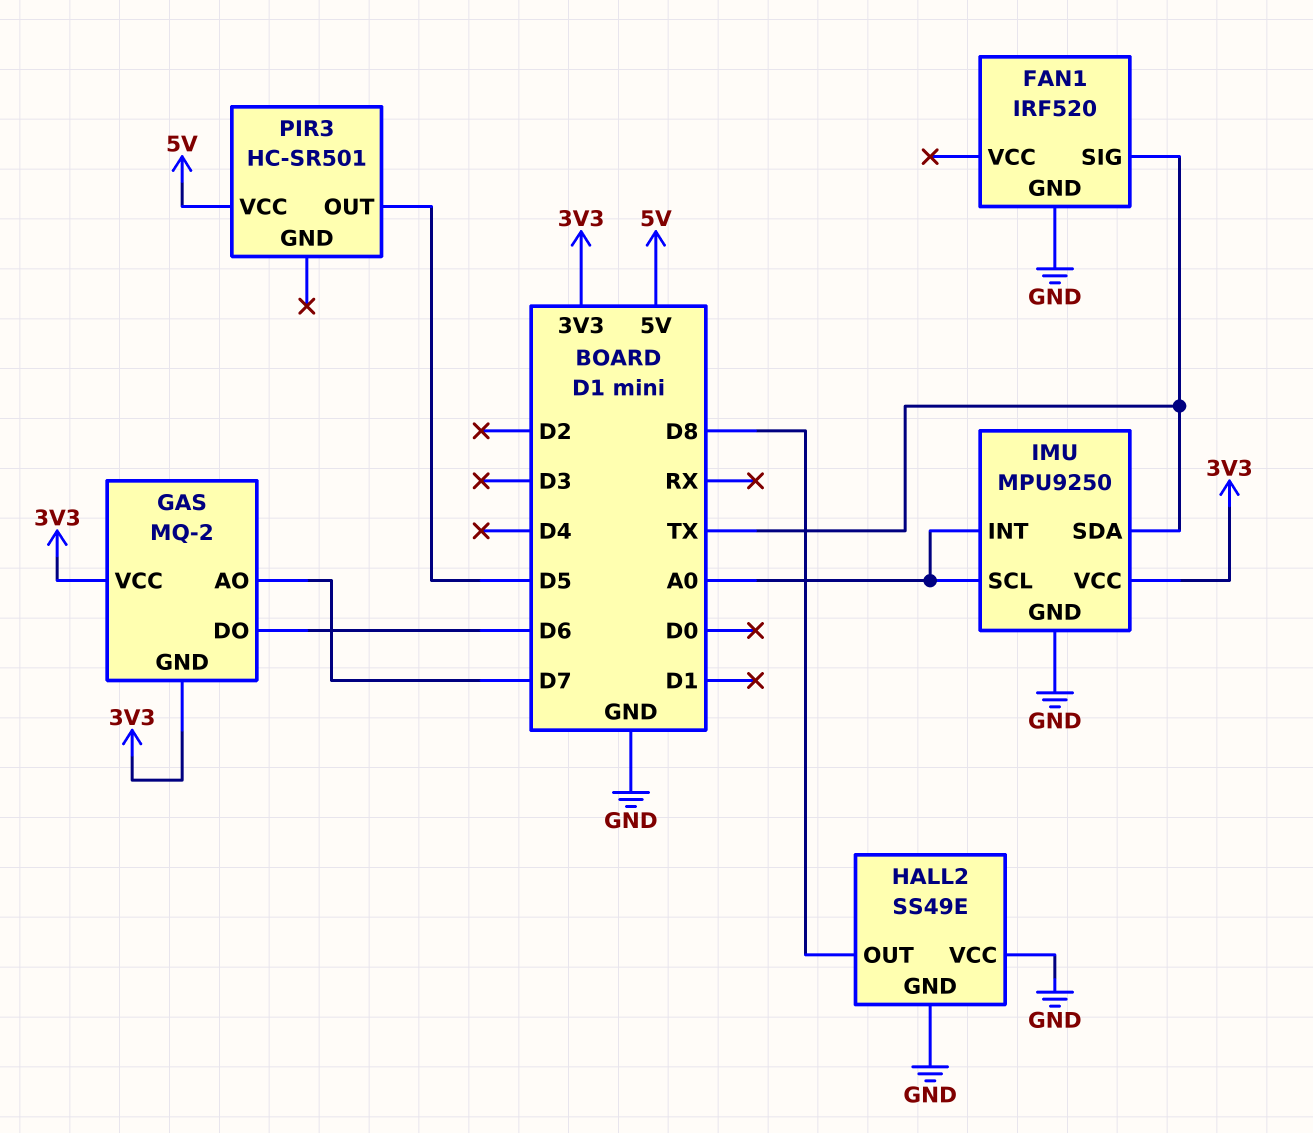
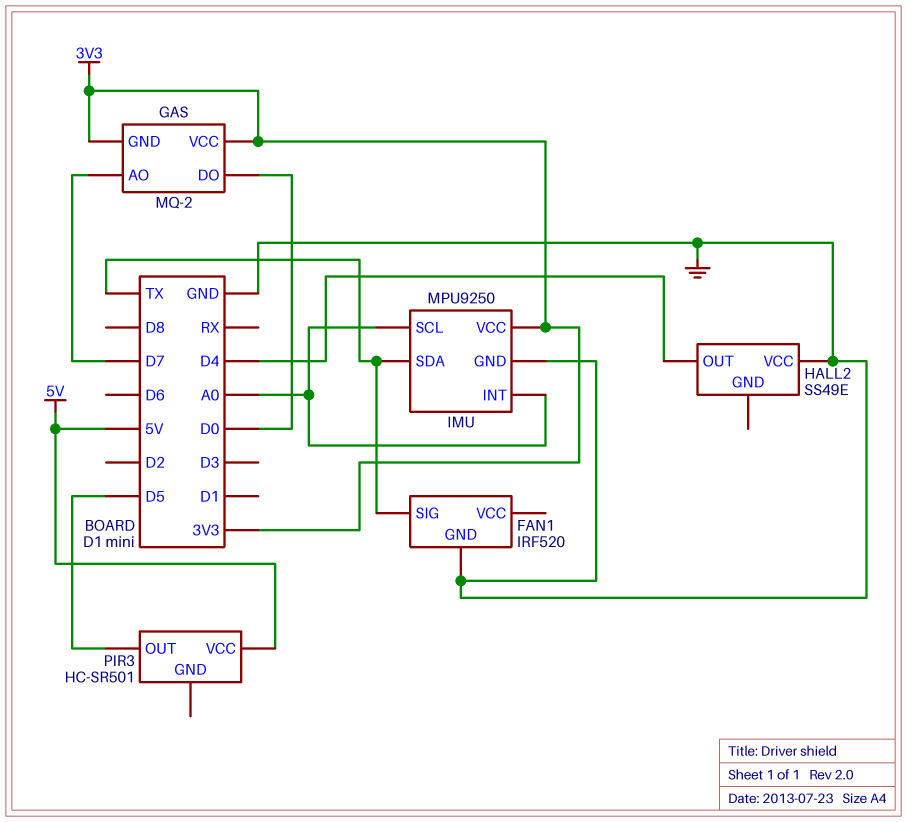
GAS pin DO: D6 -> D0
HALL2 pin GND: GND -> none
HALL2 pin OUT: D8 -> D4

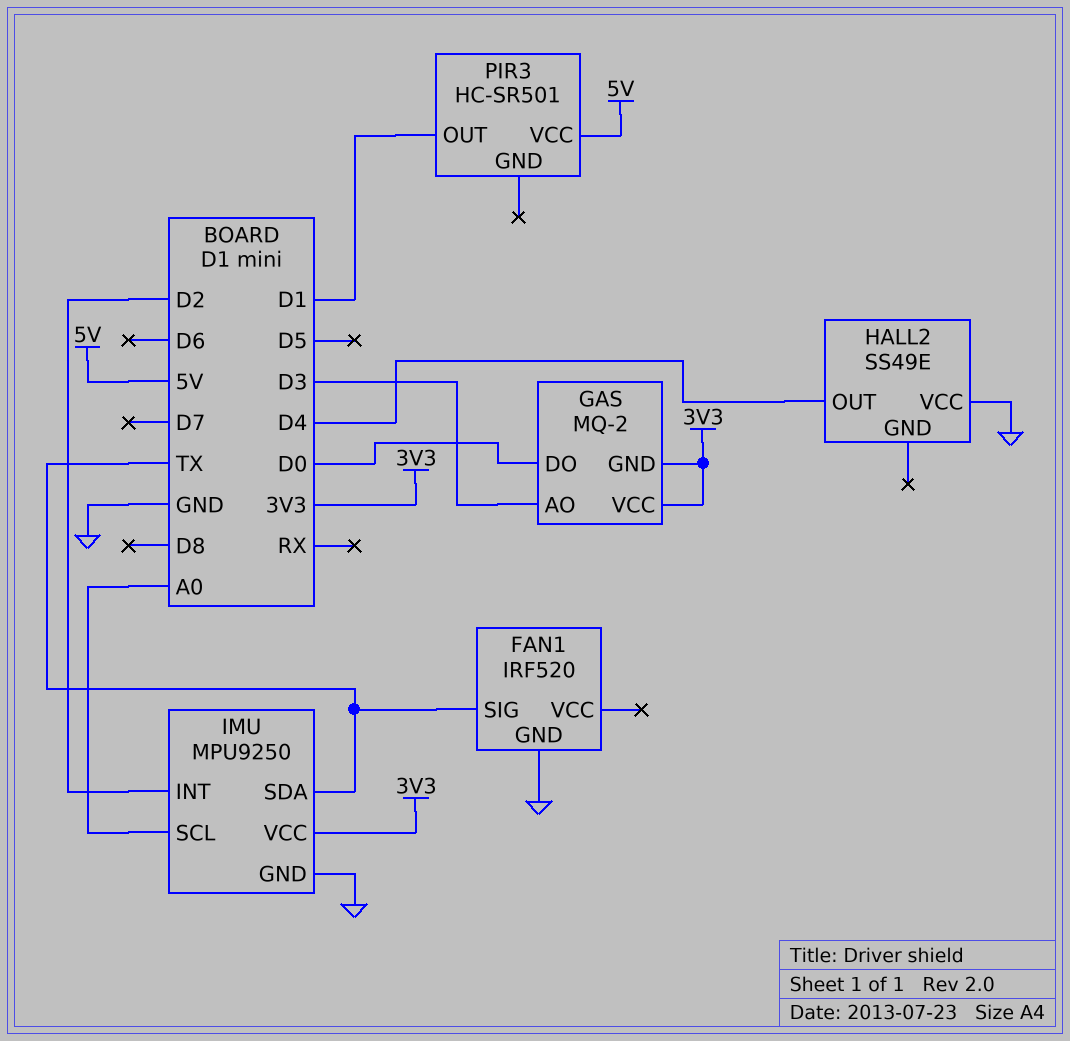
GAS pin AO: D7 -> D3
IMU pin INT: A0 -> D2
PIR3 pin OUT: D5 -> D1

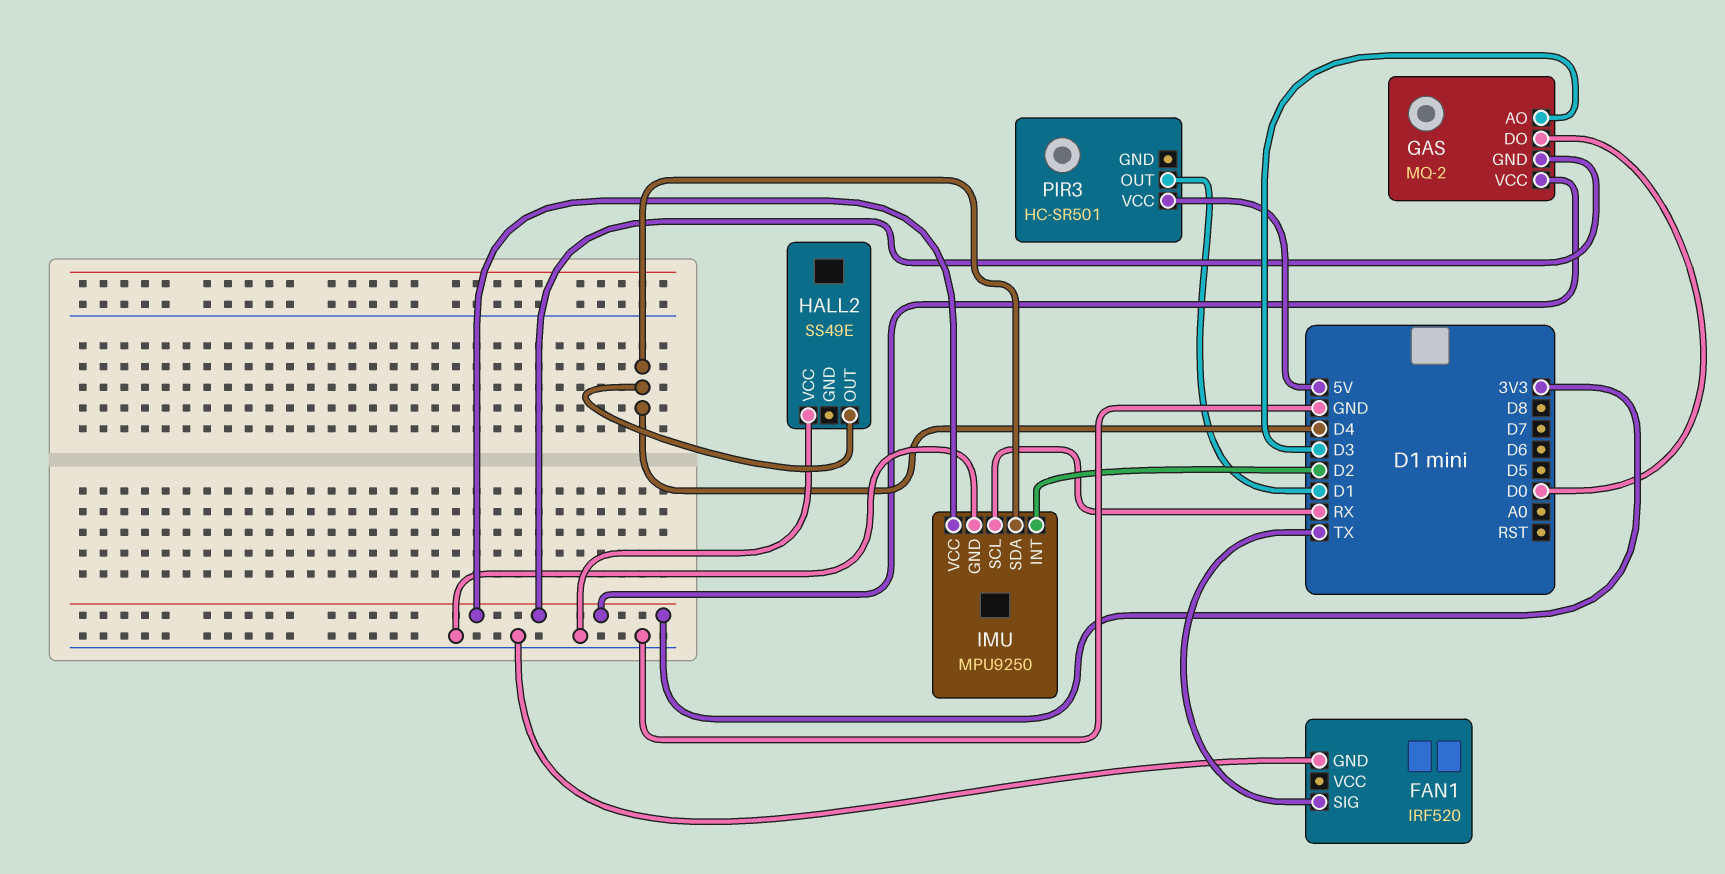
IMU pin SCL: A0 -> RX
IMU pin SDA: TX -> D4

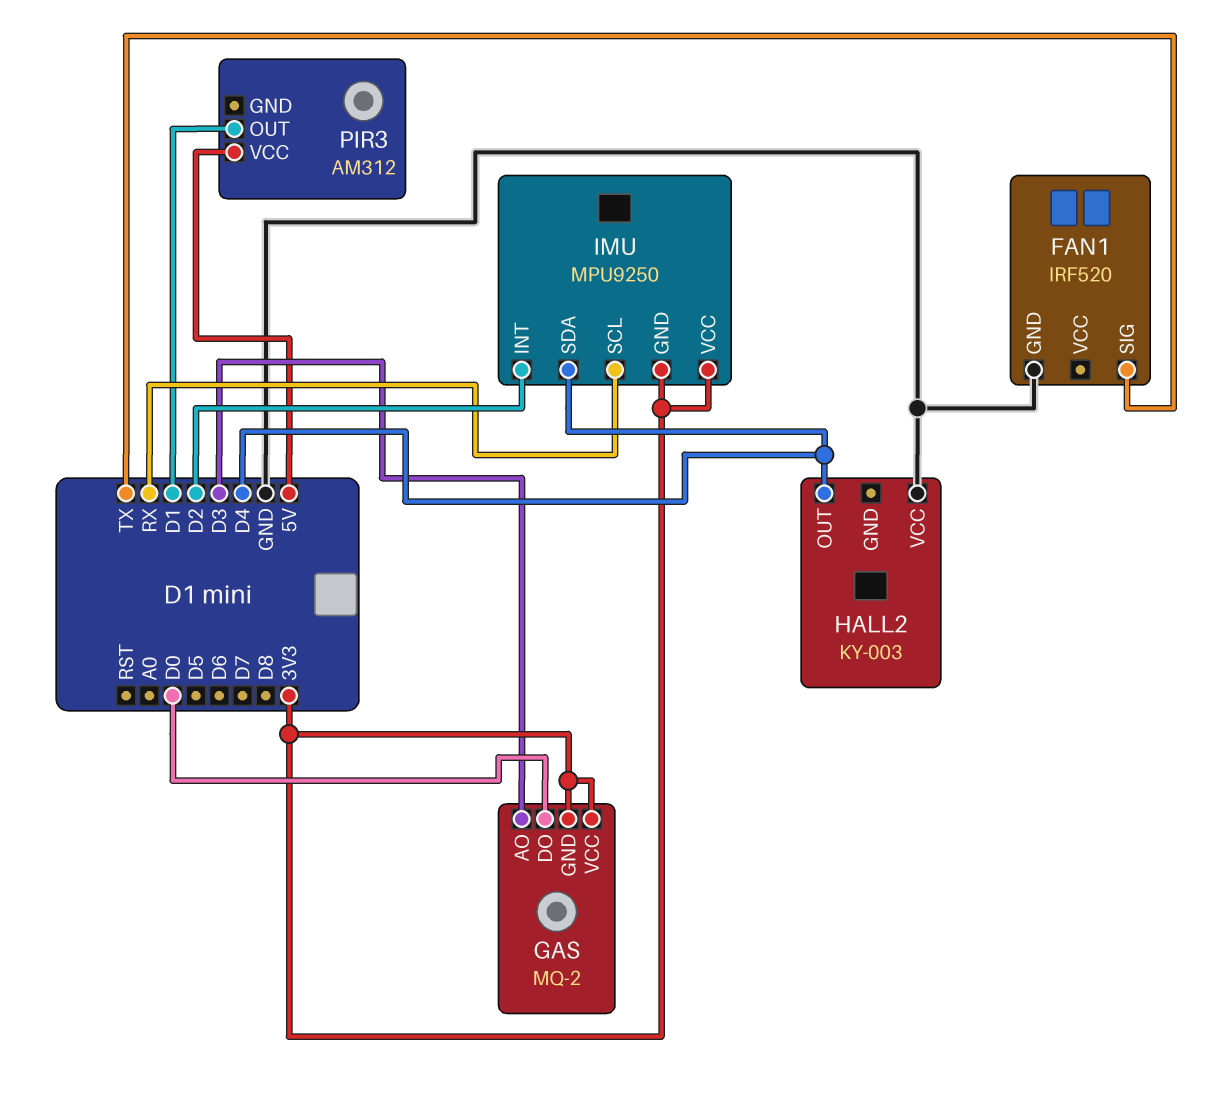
HALL2: SS49E -> KY-003
IMU pin GND: GND -> 3V3
PIR3: HC-SR501 -> AM312

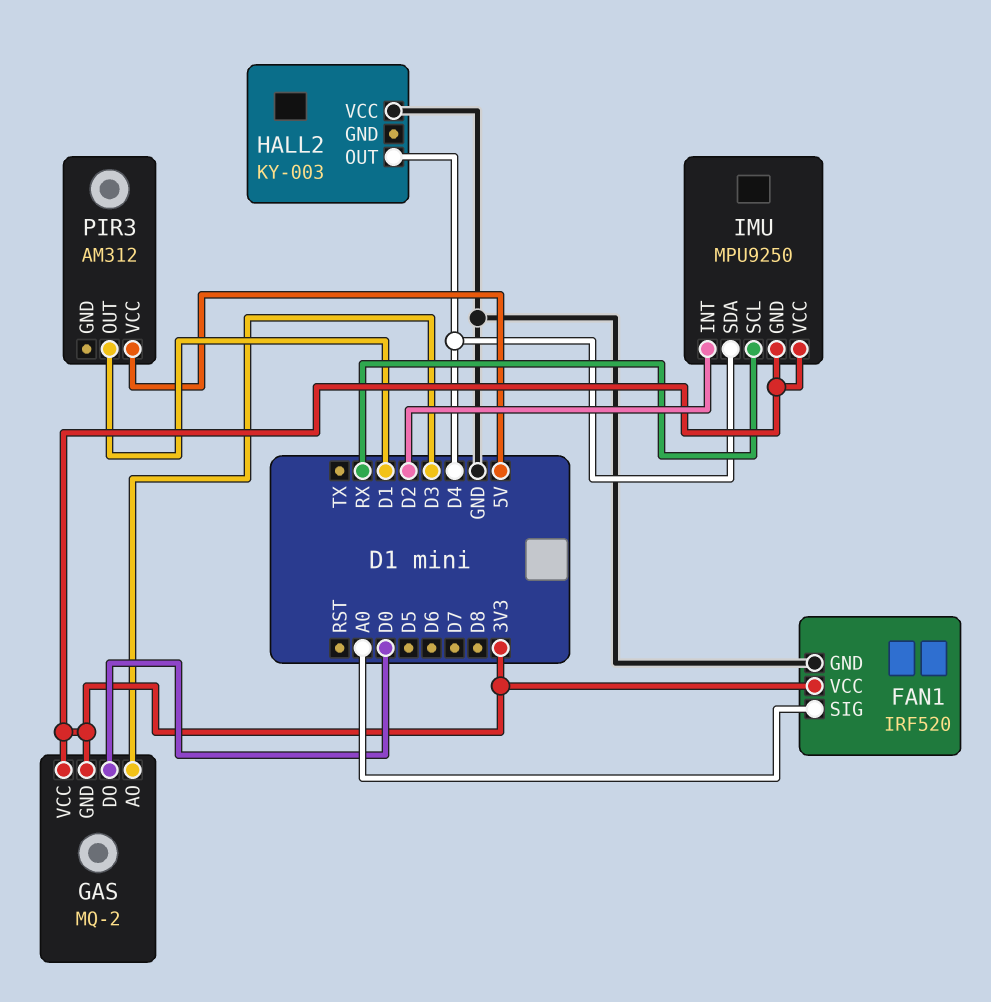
FAN1 pin SIG: TX -> A0
FAN1 pin VCC: none -> 3V3

